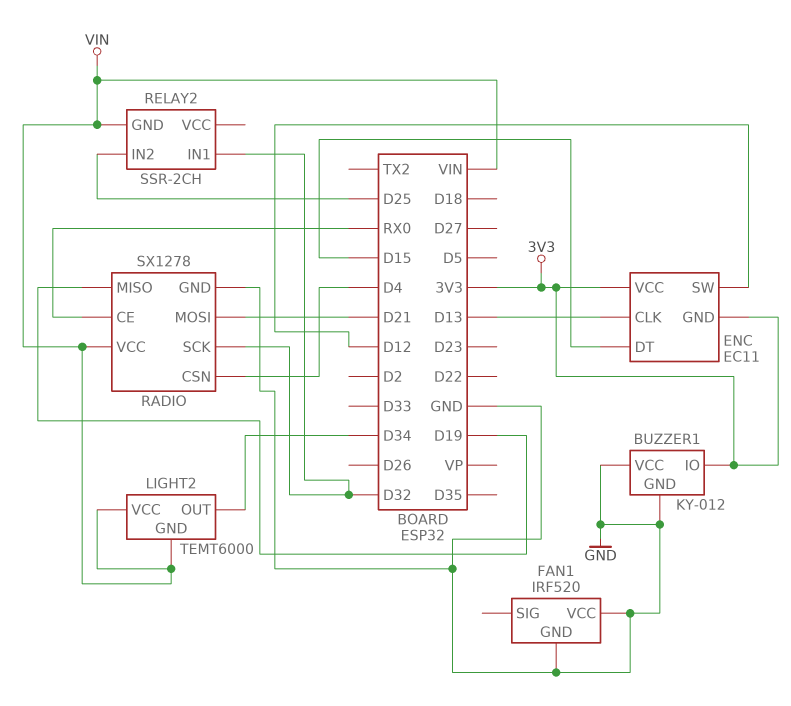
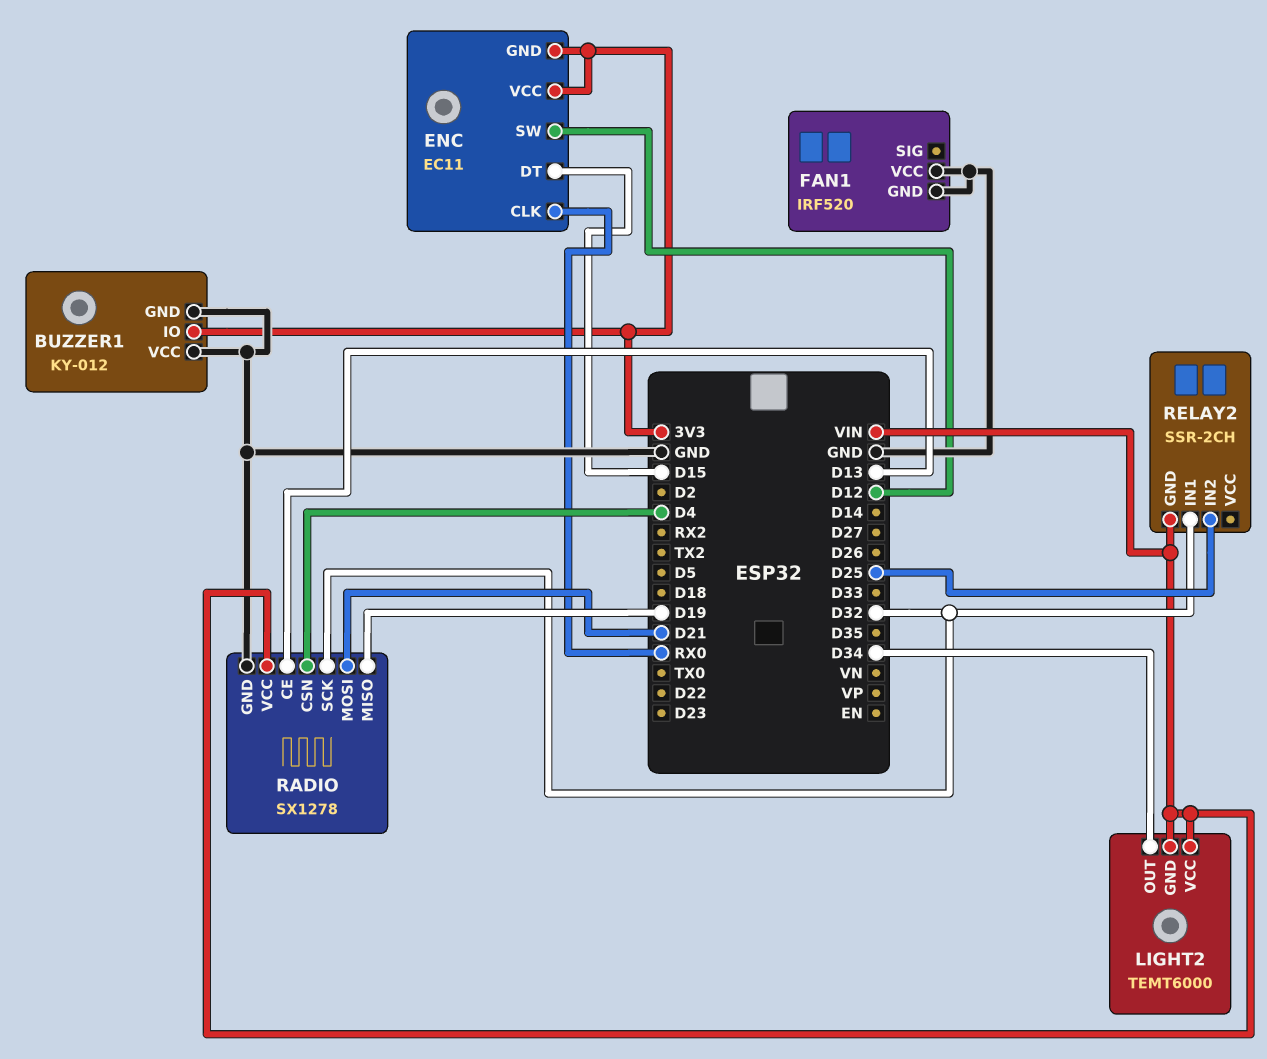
ENC pin CLK: D13 -> RX0
RADIO pin CE: RX0 -> D13

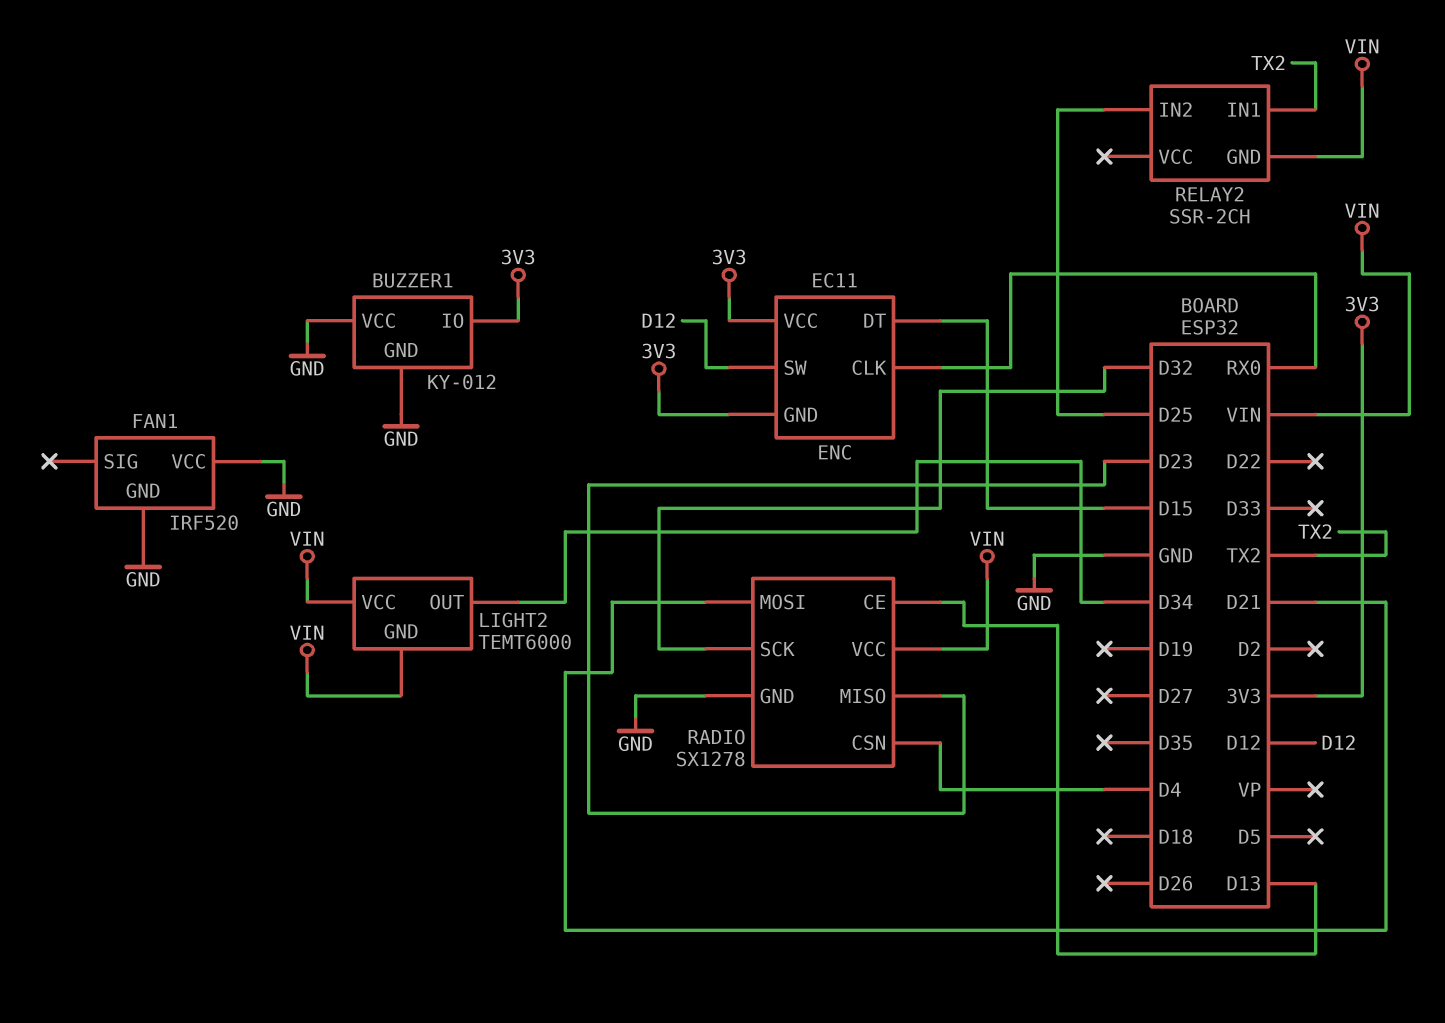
RADIO pin MISO: D19 -> D23
RELAY2 pin IN1: D32 -> TX2

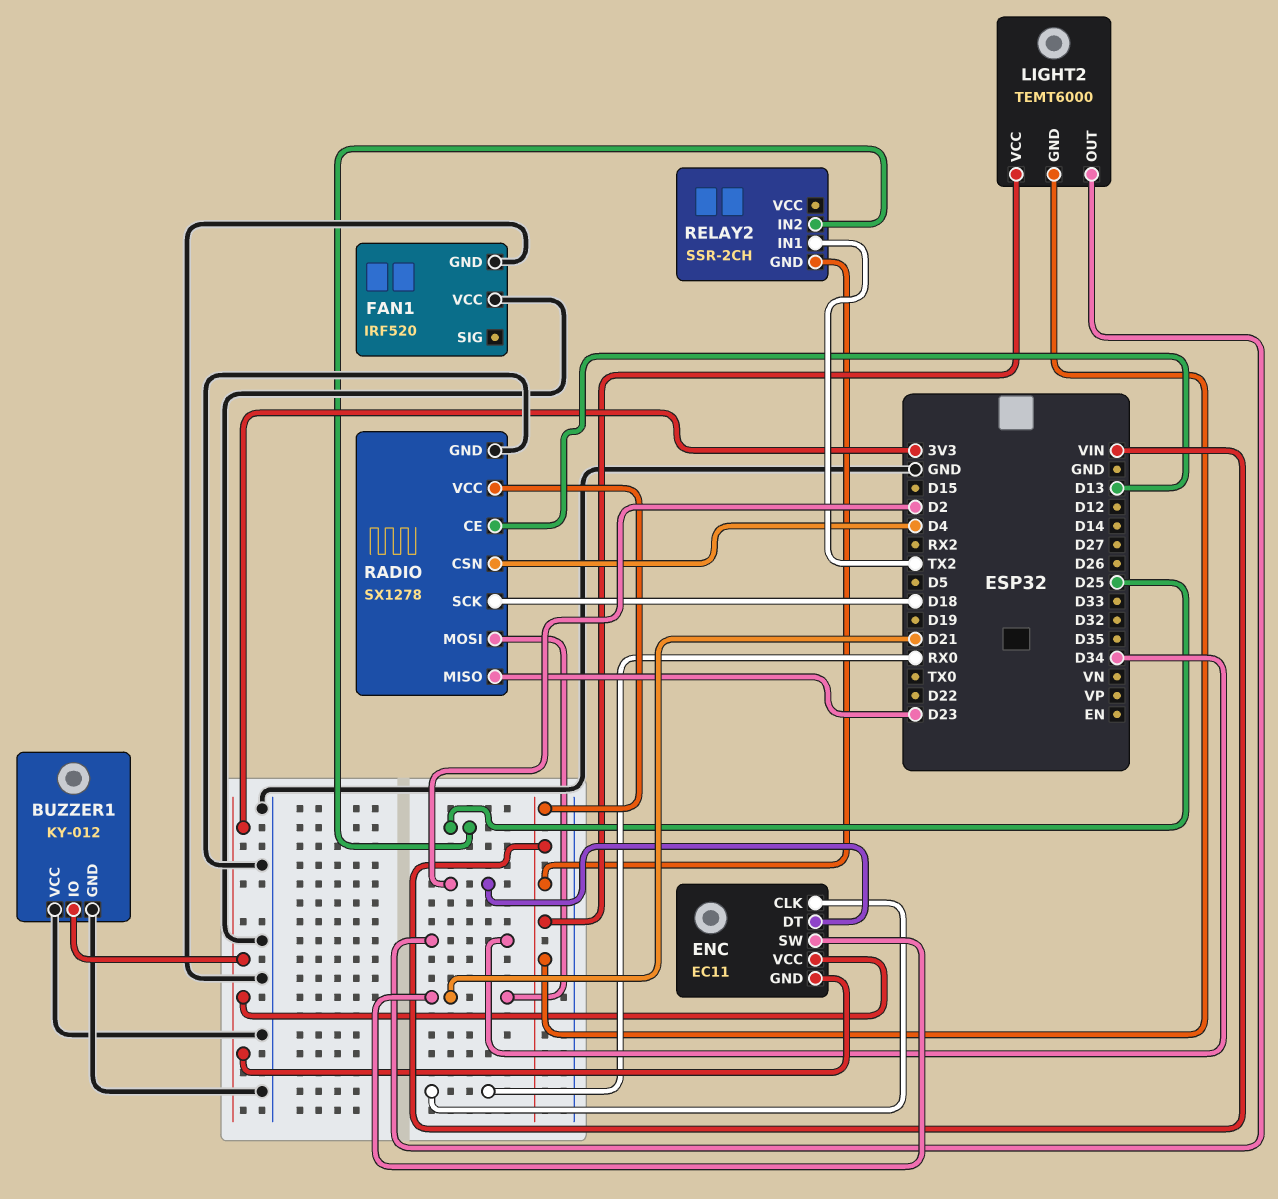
ENC pin DT: D15 -> D2
ENC pin SW: D12 -> D21
RADIO pin SCK: D32 -> D18

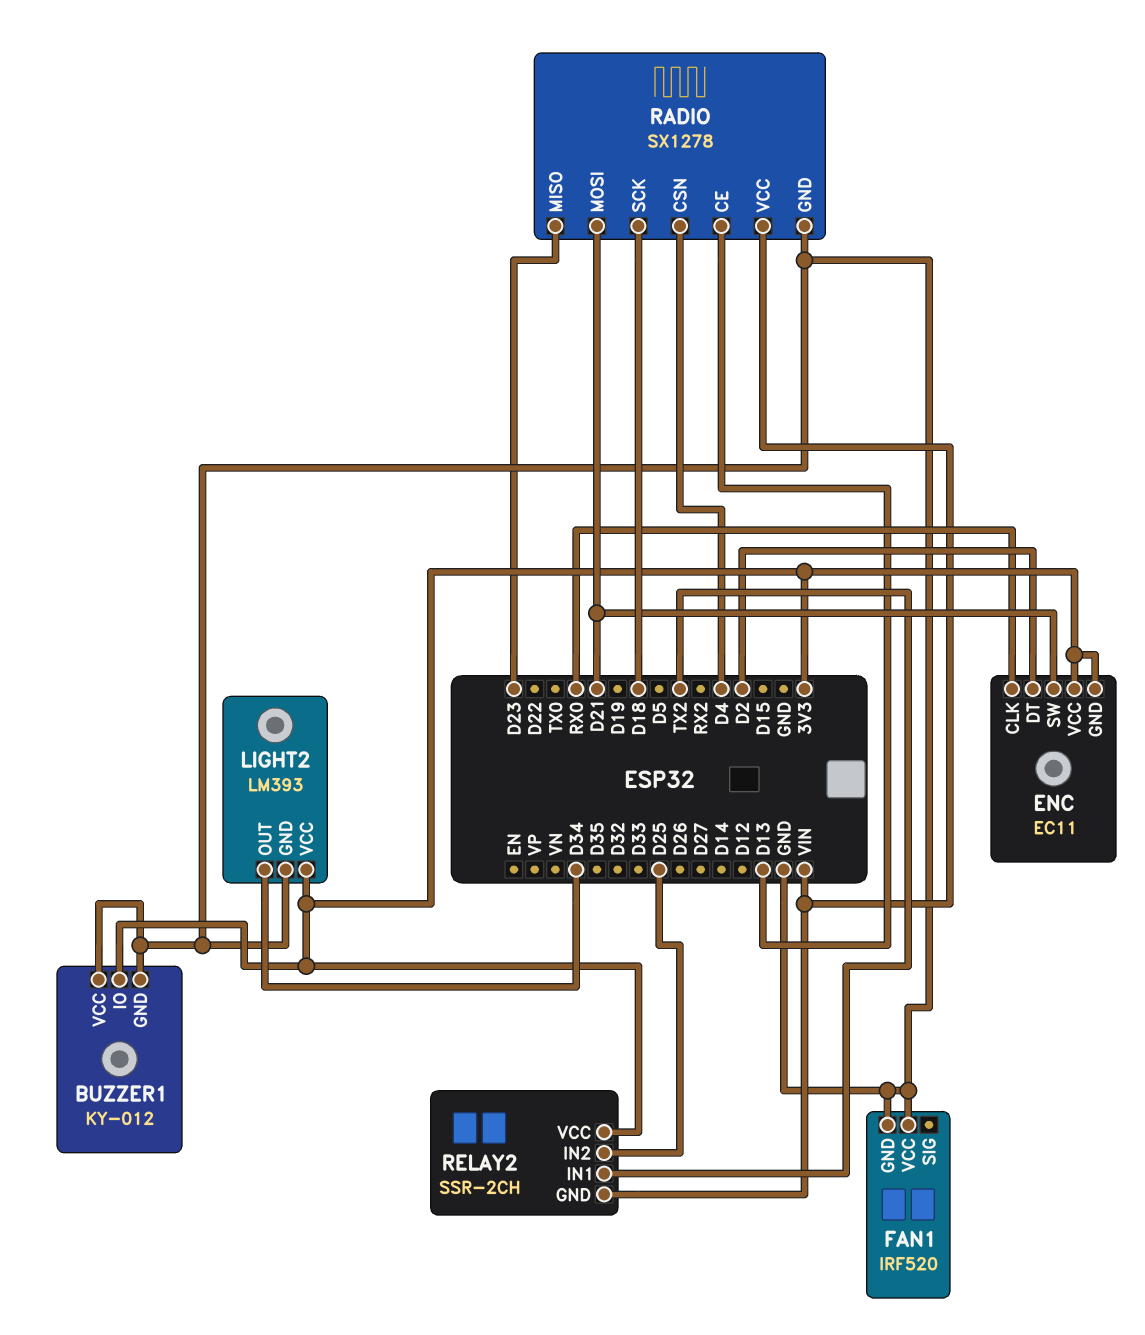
LIGHT2: TEMT6000 -> LM393
LIGHT2 pin GND: VIN -> GND
LIGHT2 pin VCC: VIN -> 3V3
RELAY2 pin VCC: none -> 3V3

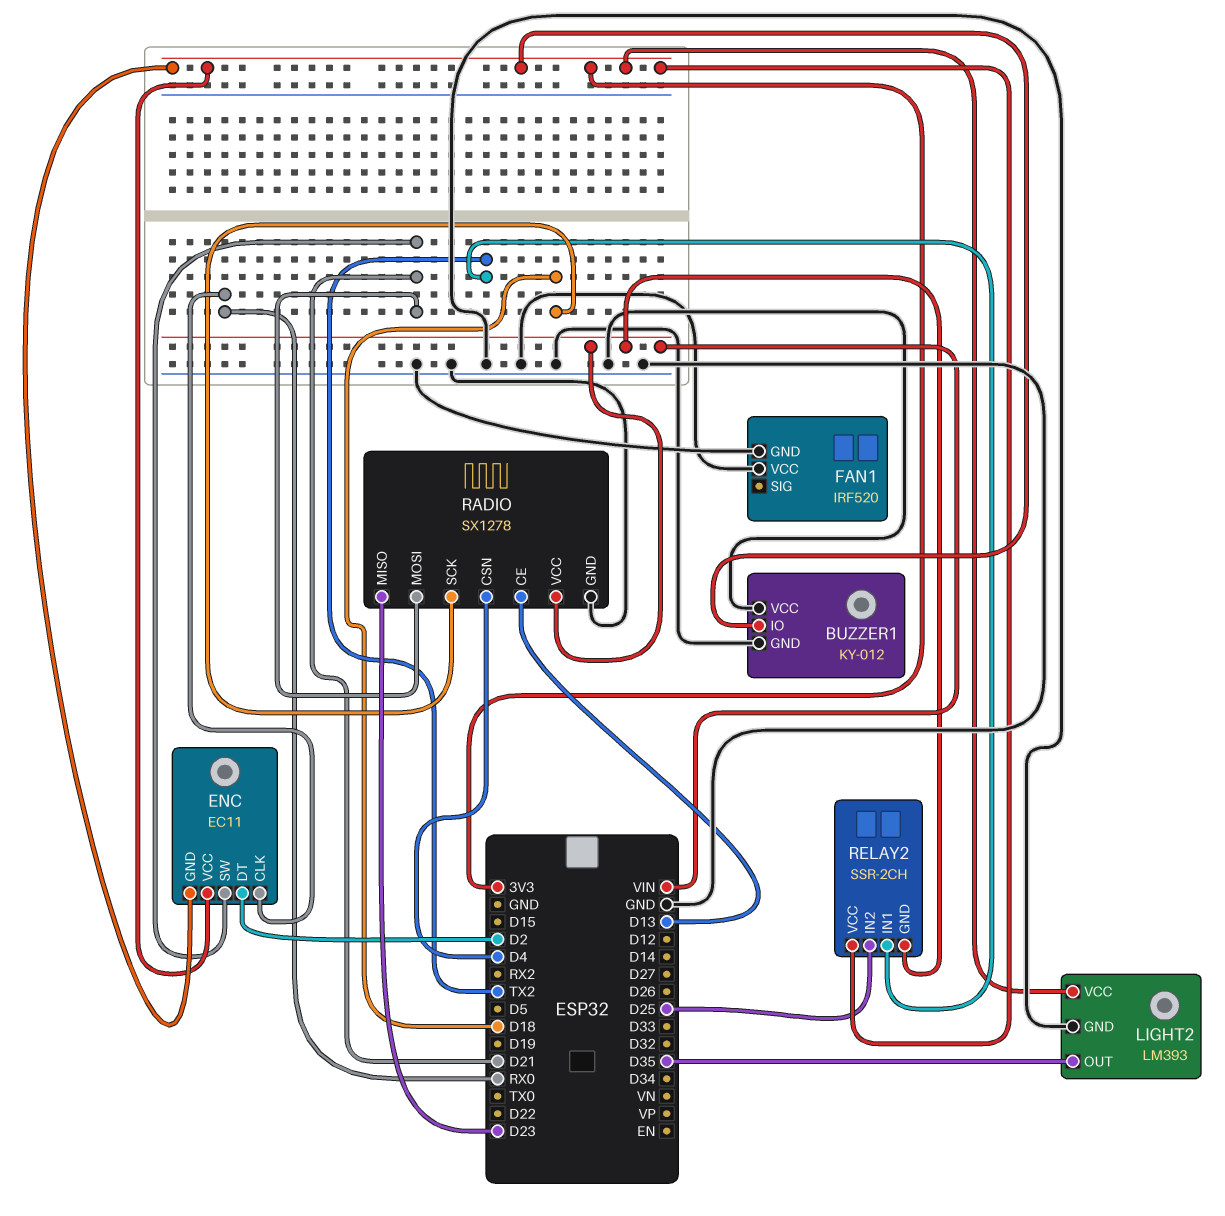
LIGHT2 pin OUT: D34 -> D35

